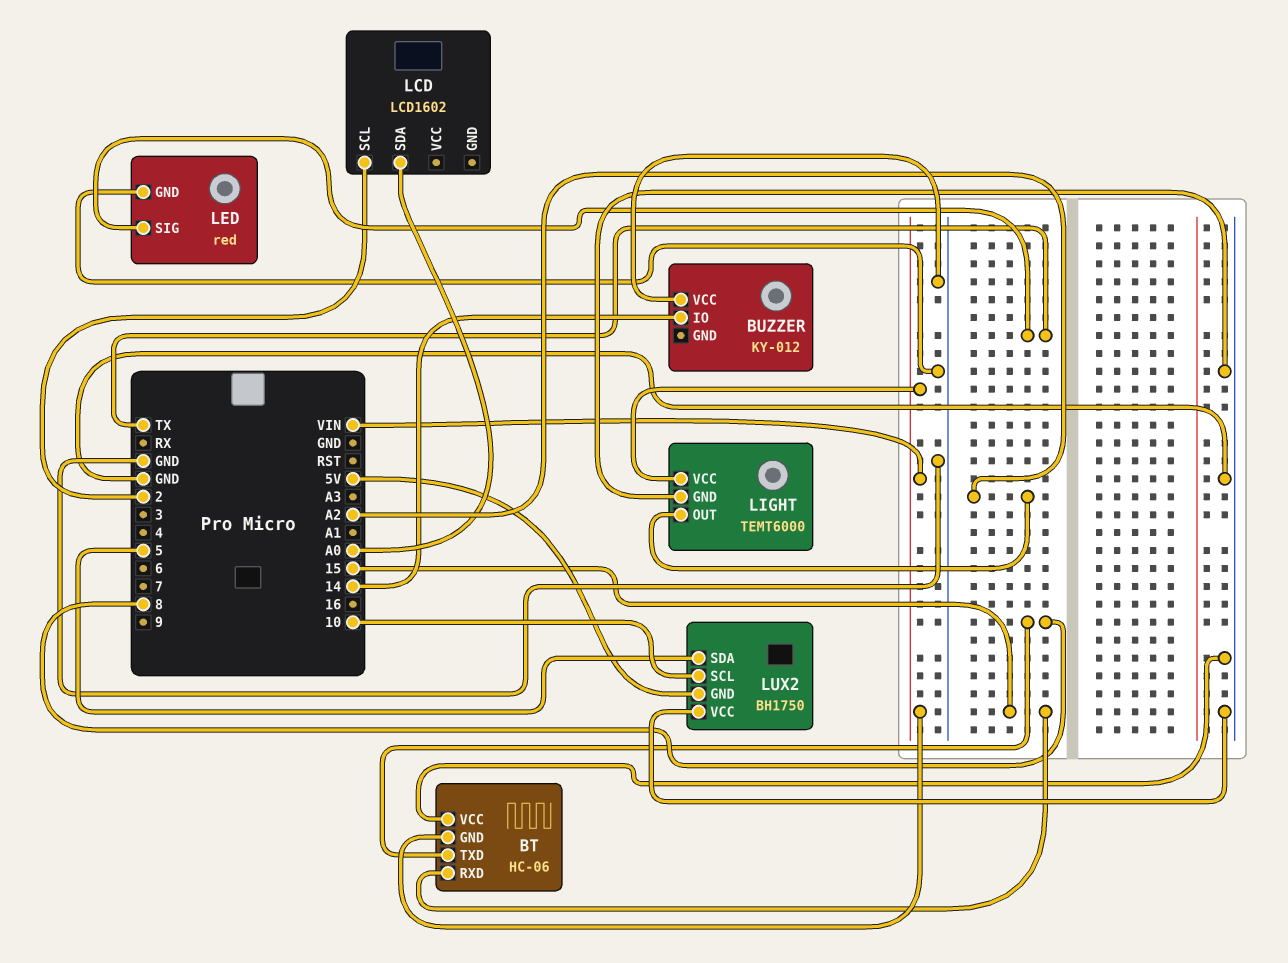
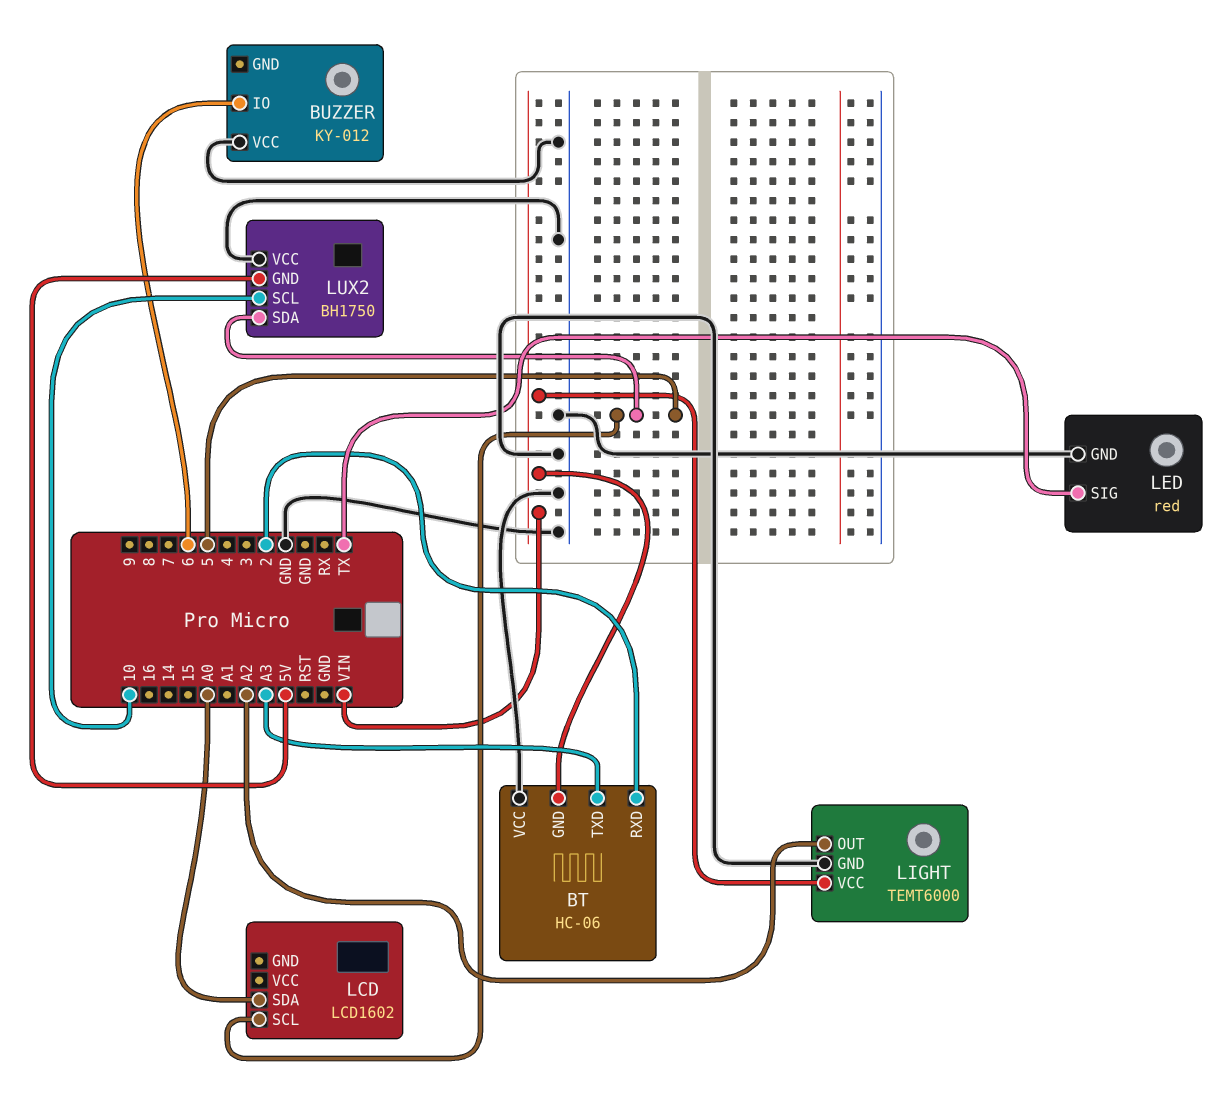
BT pin RXD: 15 -> 2
BT pin TXD: 8 -> A3
BUZZER pin IO: 14 -> 6
LCD pin SCL: 2 -> 5

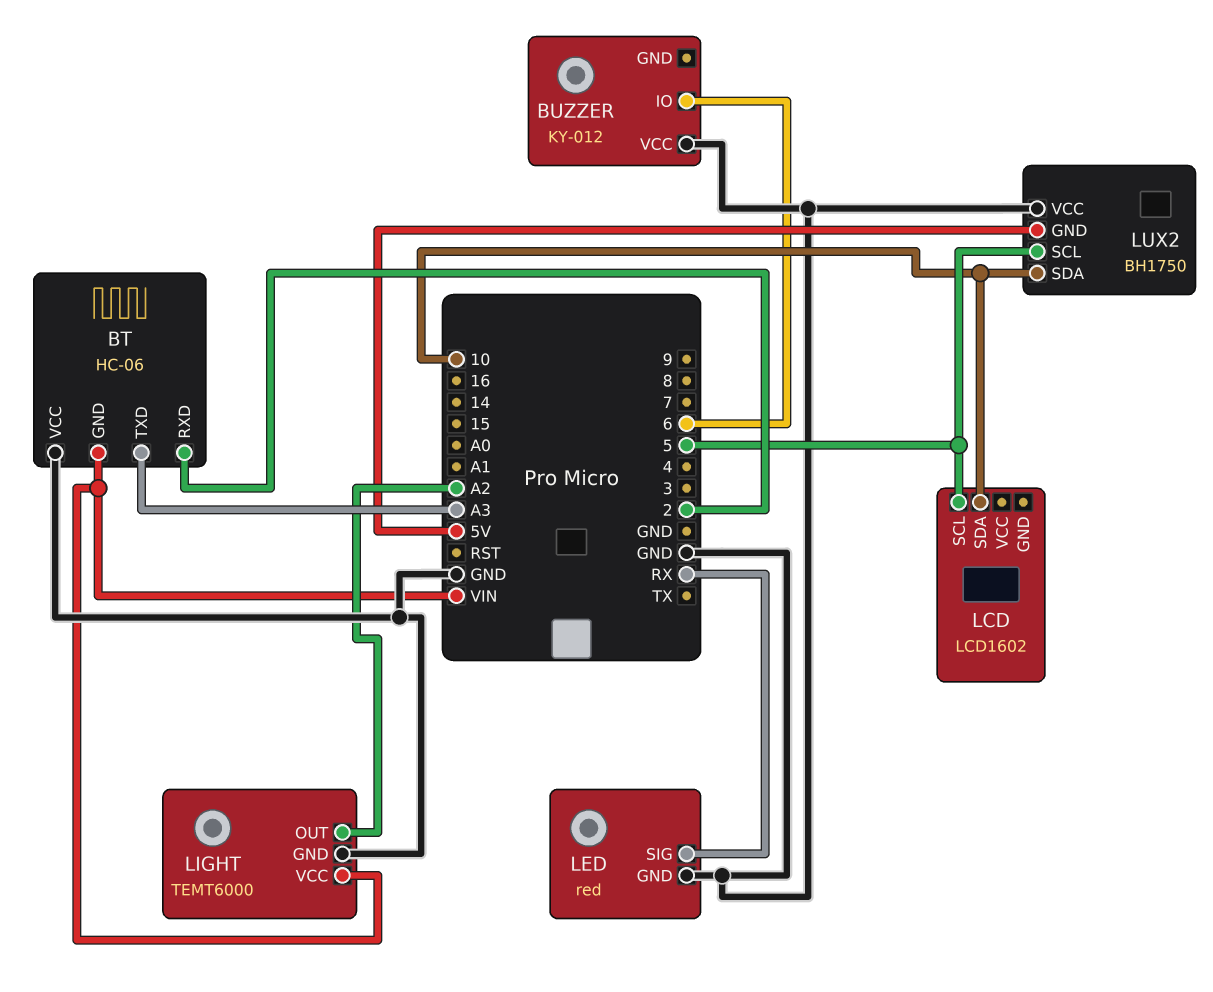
LCD pin SDA: A0 -> 10
LED pin SIG: TX -> RX
LUX2 pin SCL: 10 -> 5
LUX2 pin SDA: 5 -> 10

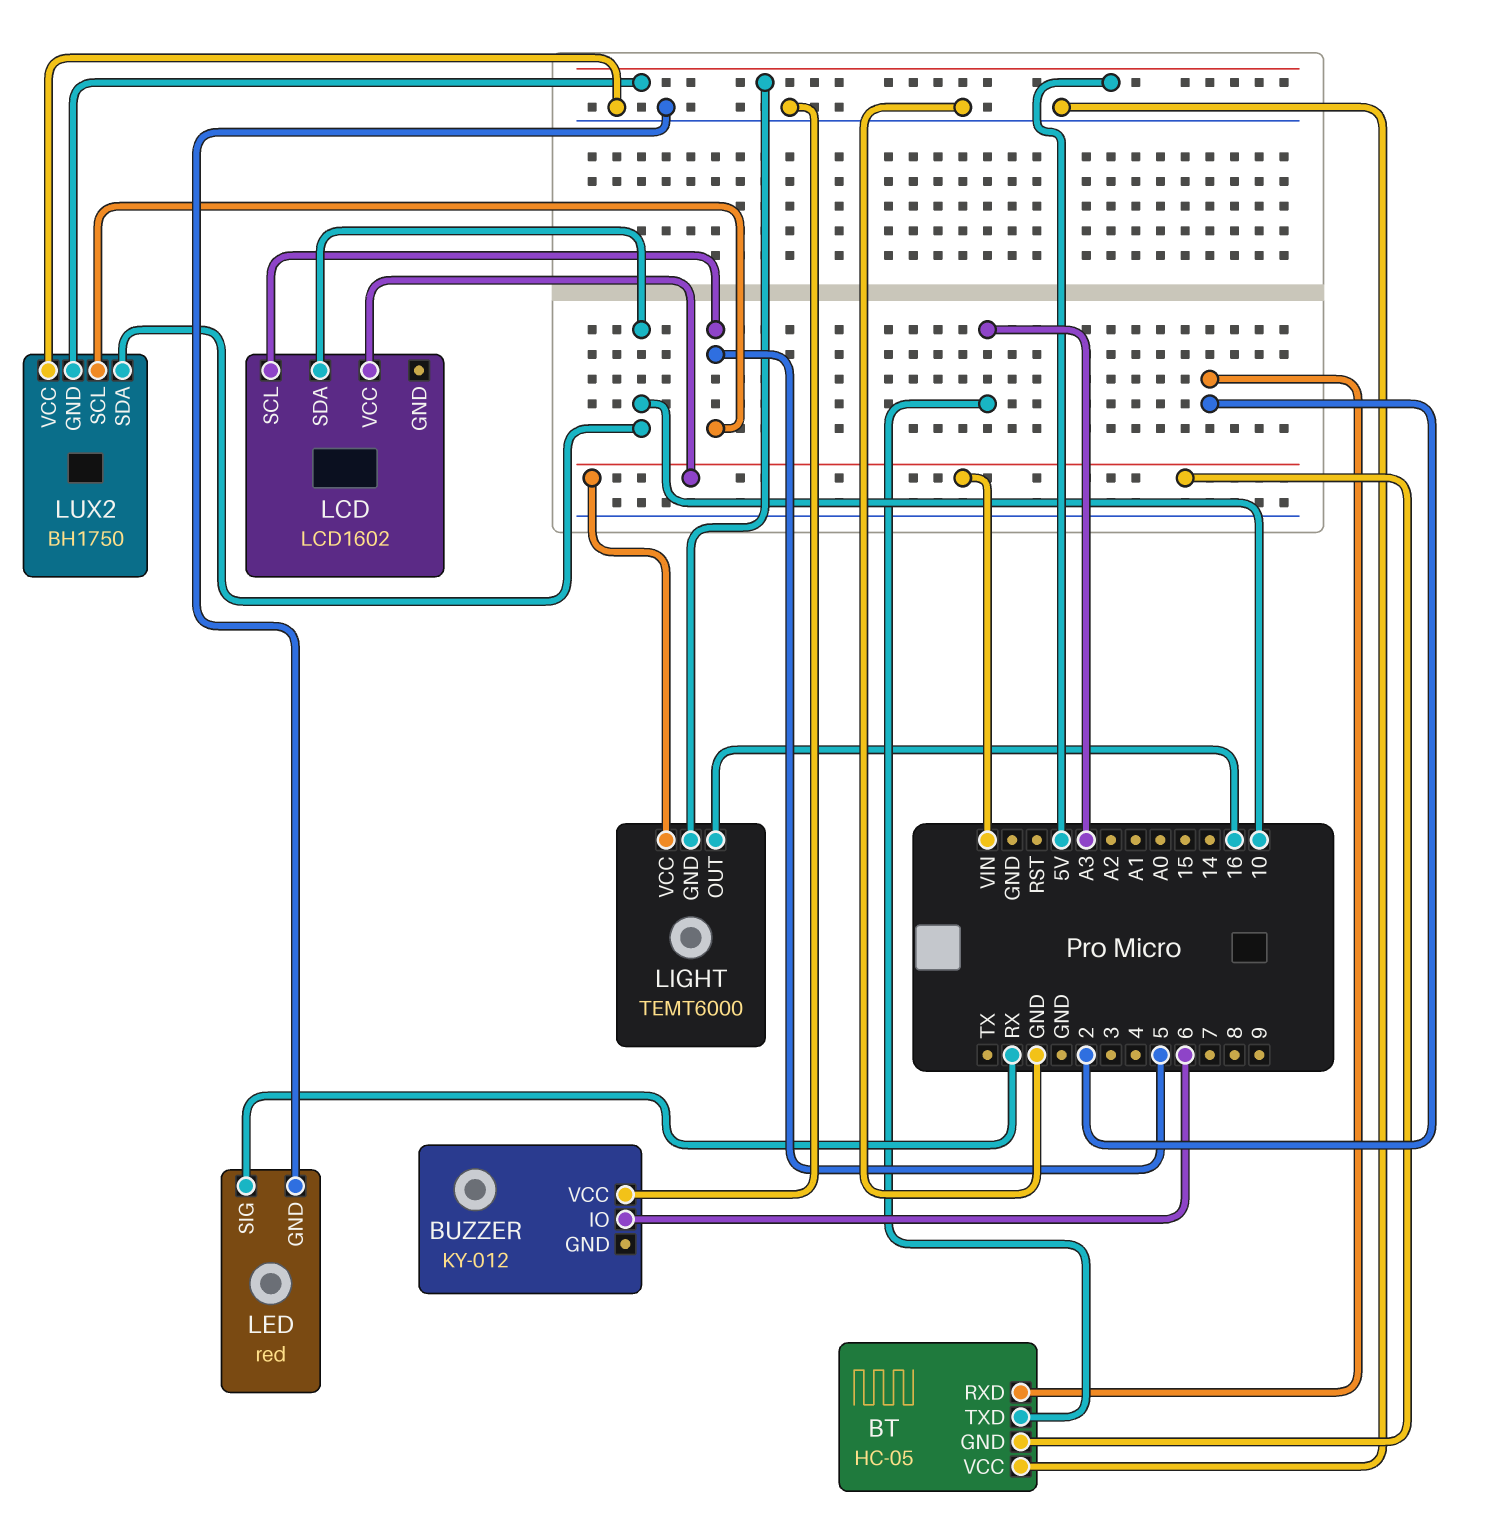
BT: HC-06 -> HC-05
LCD pin VCC: none -> VIN
LIGHT pin GND: GND -> 5V
LIGHT pin OUT: A2 -> 16

